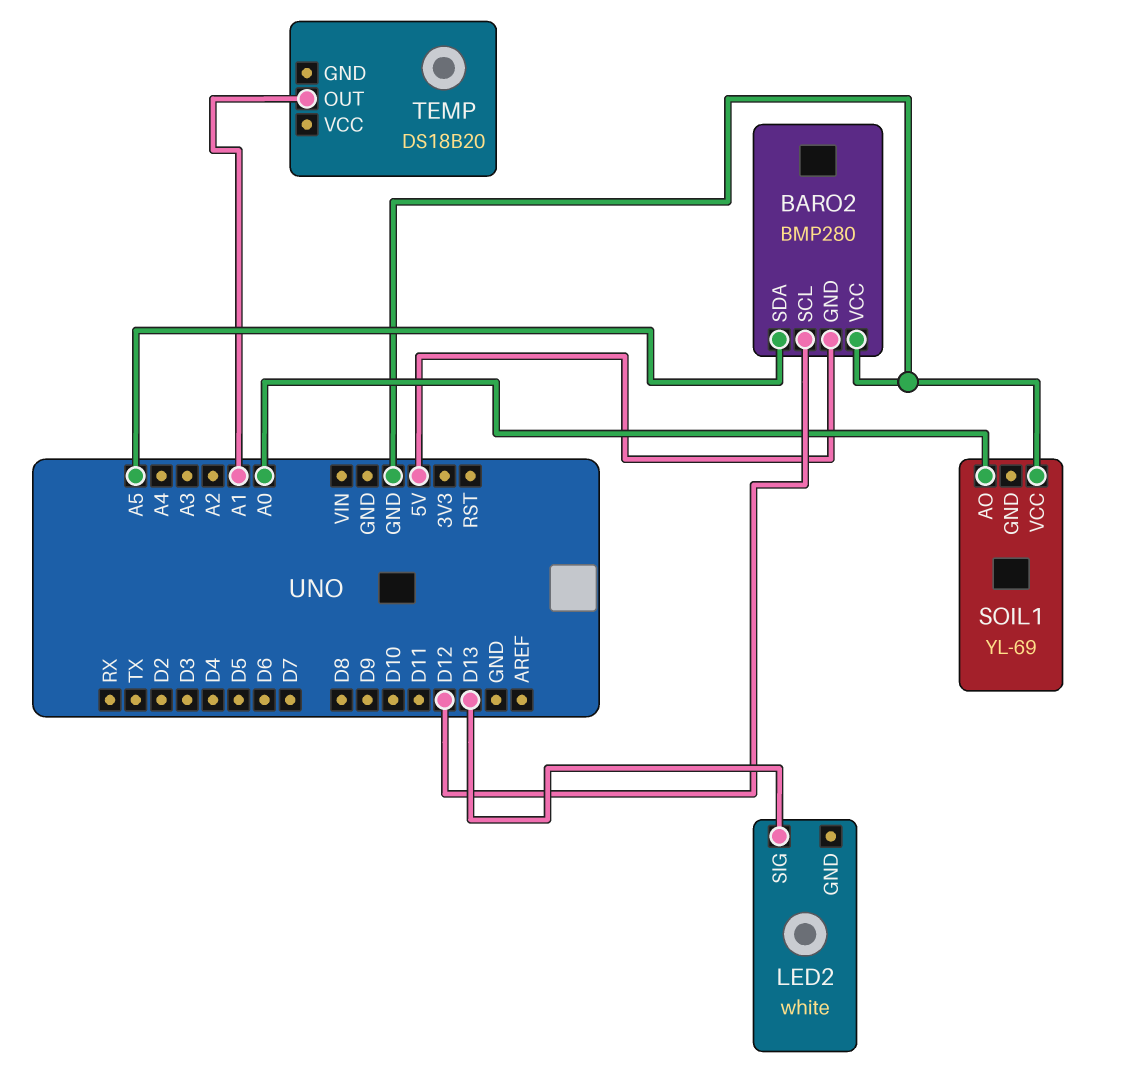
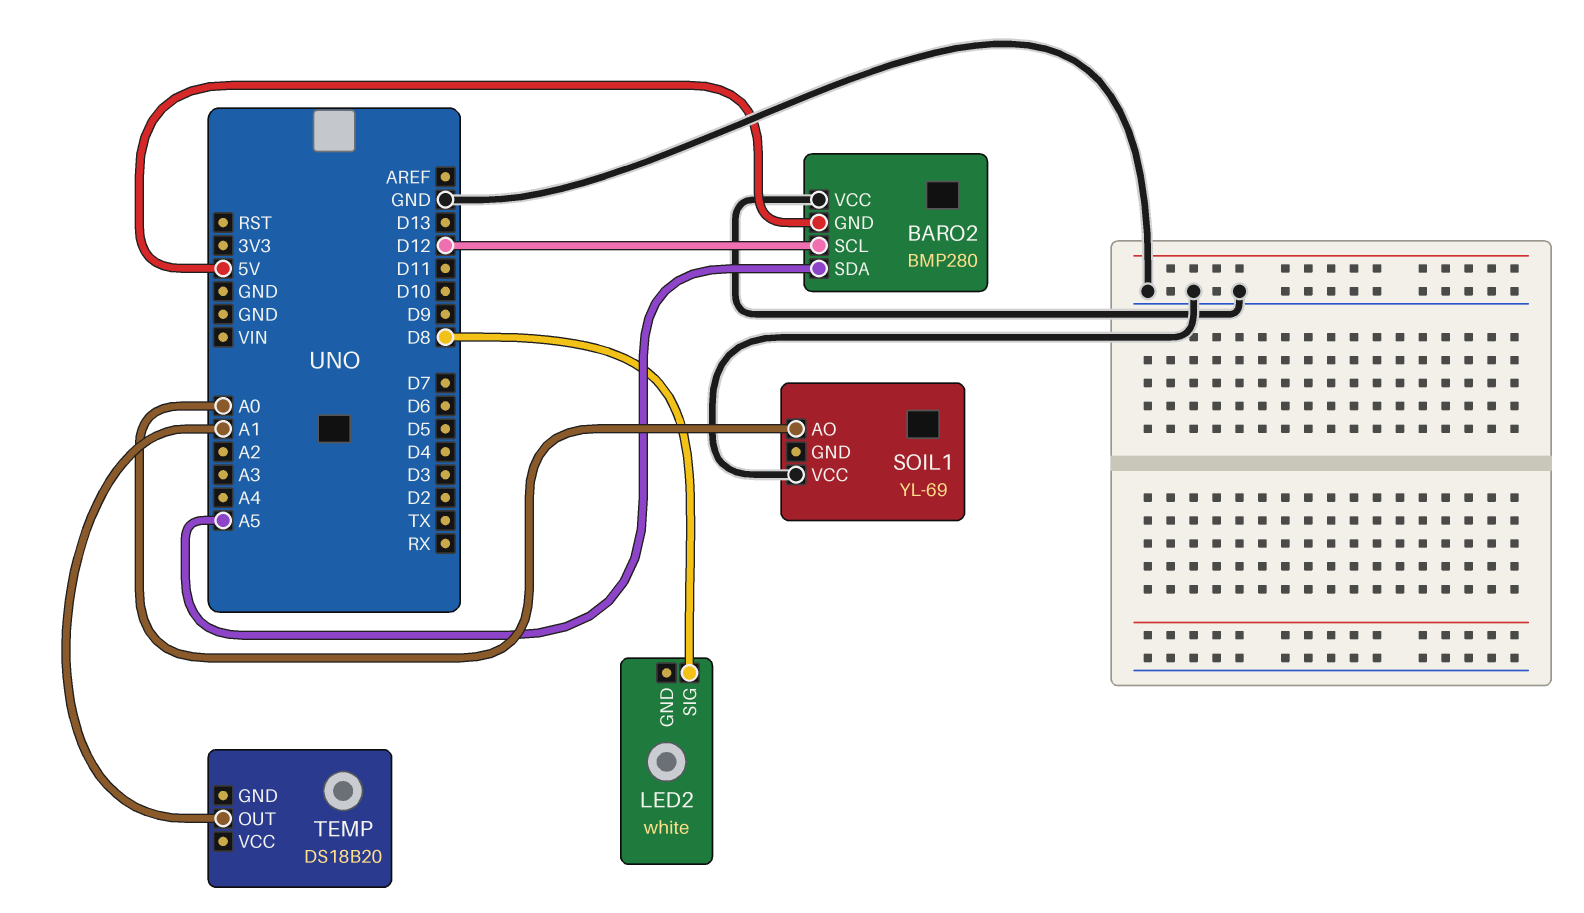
LED2 pin SIG: D13 -> D8

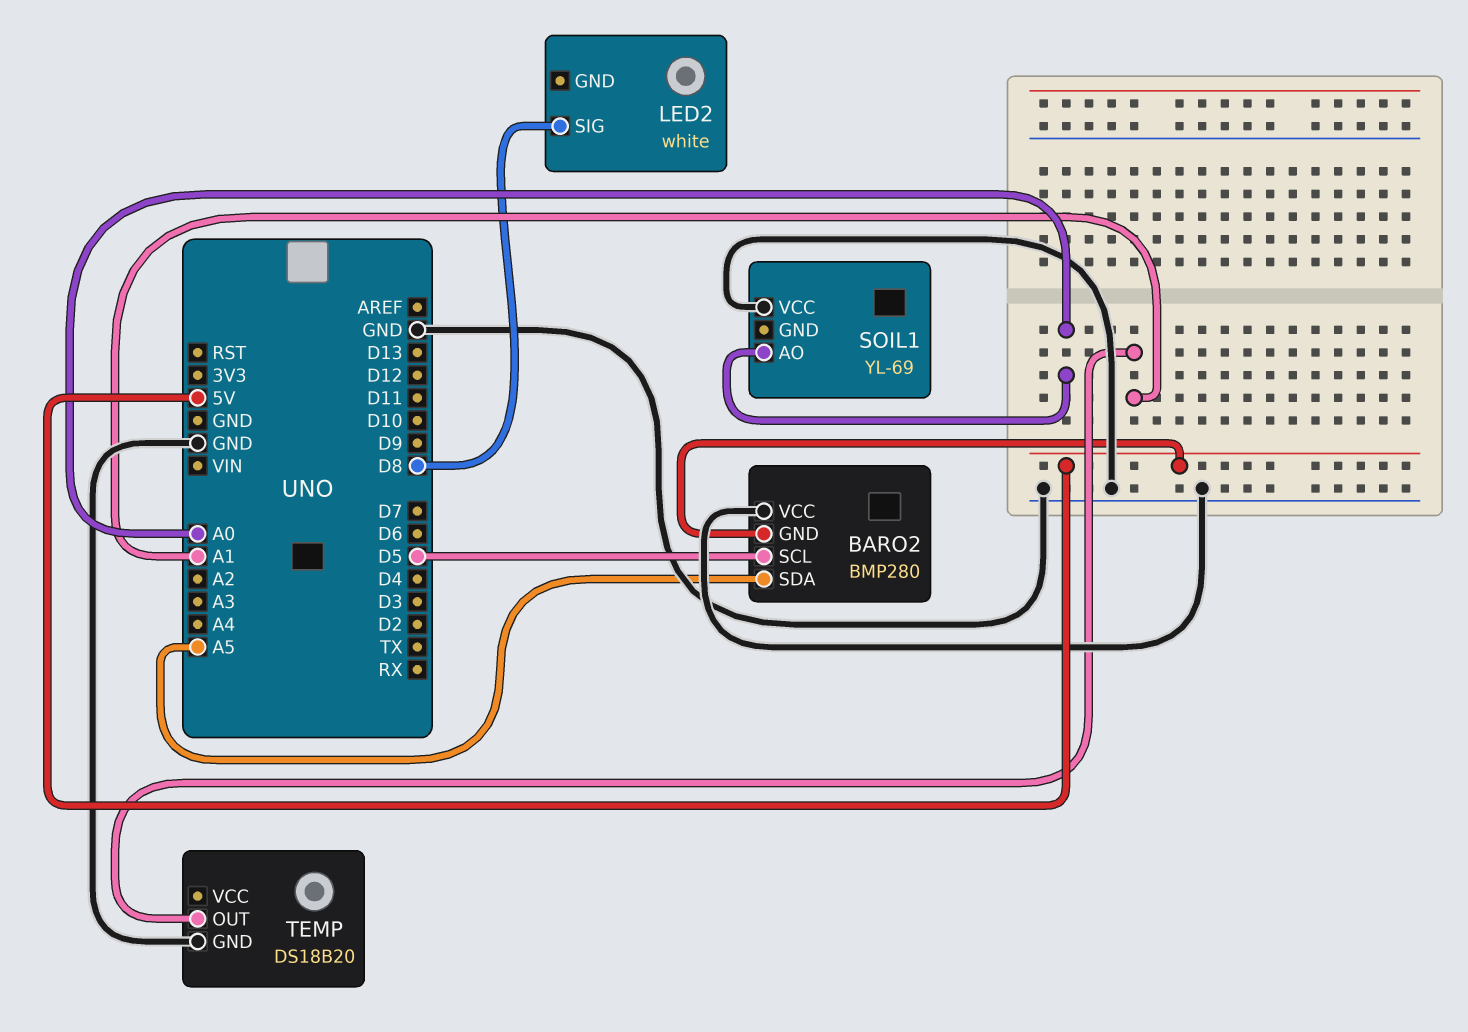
BARO2 pin SCL: D12 -> D5
TEMP pin GND: none -> GND

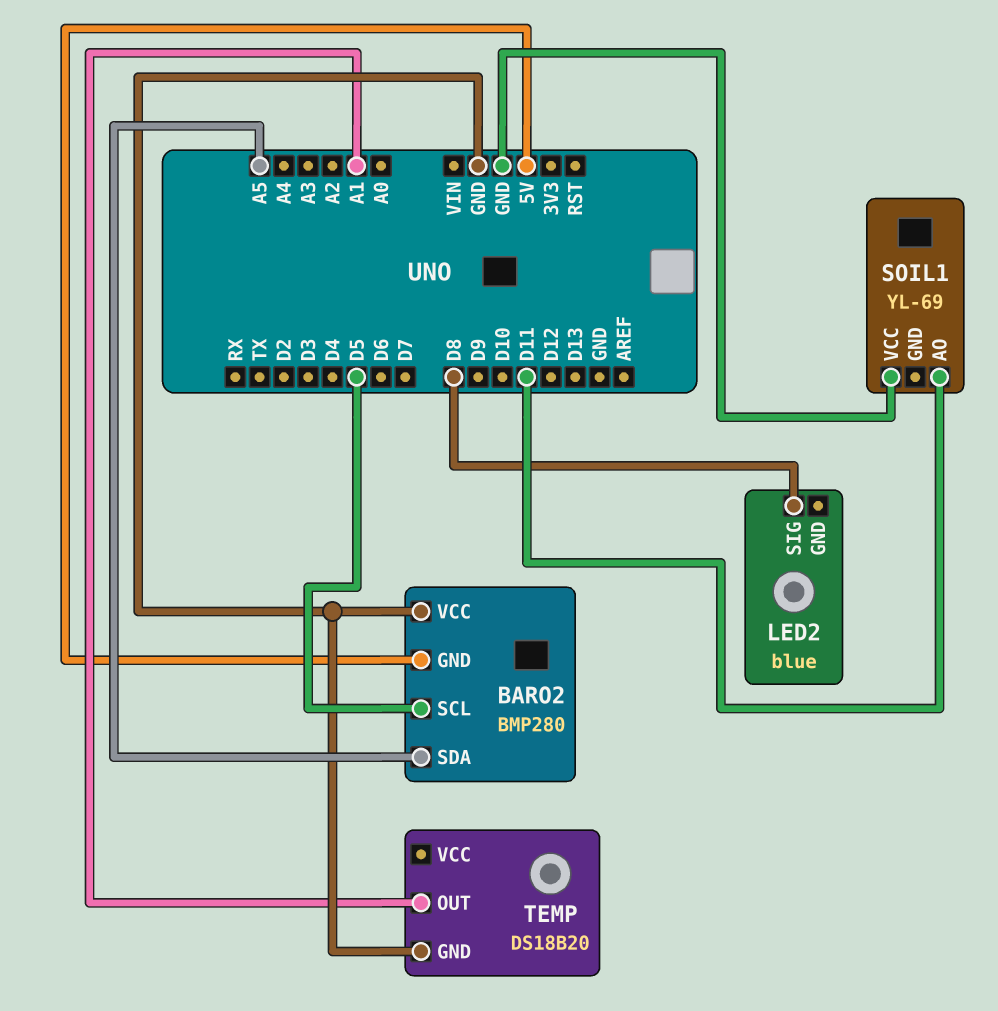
LED2: white -> blue
SOIL1 pin AO: A0 -> D11

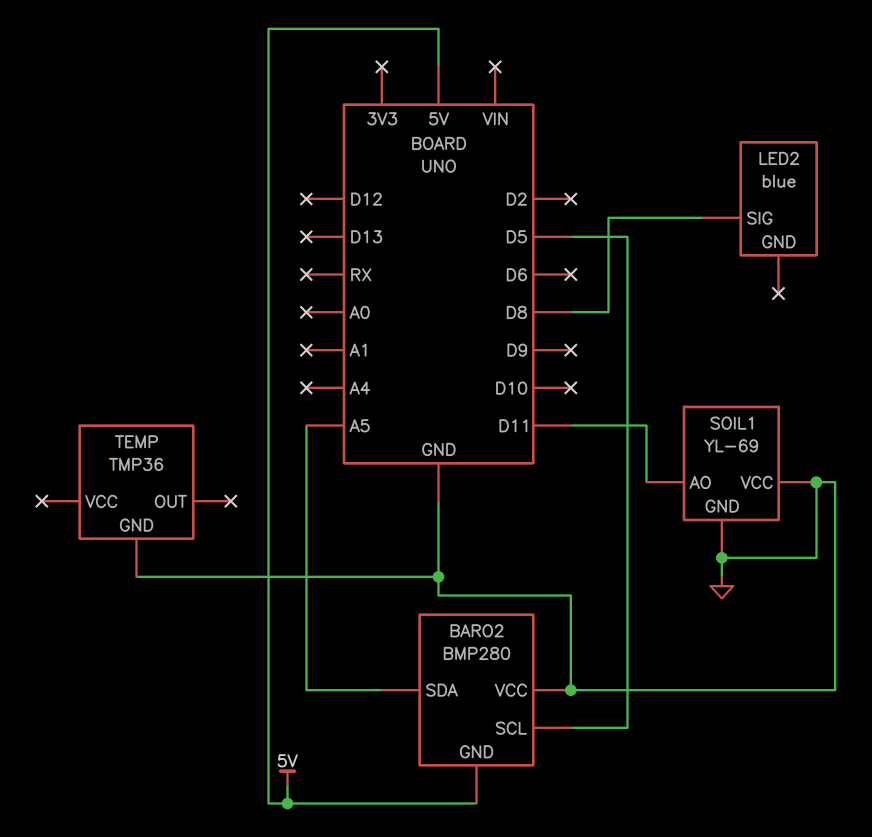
SOIL1 pin GND: none -> GND
TEMP: DS18B20 -> TMP36
TEMP pin OUT: A1 -> none

